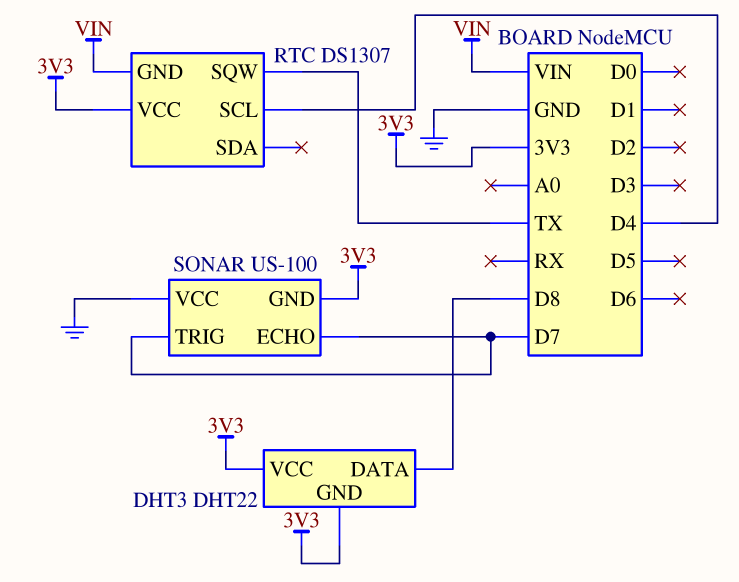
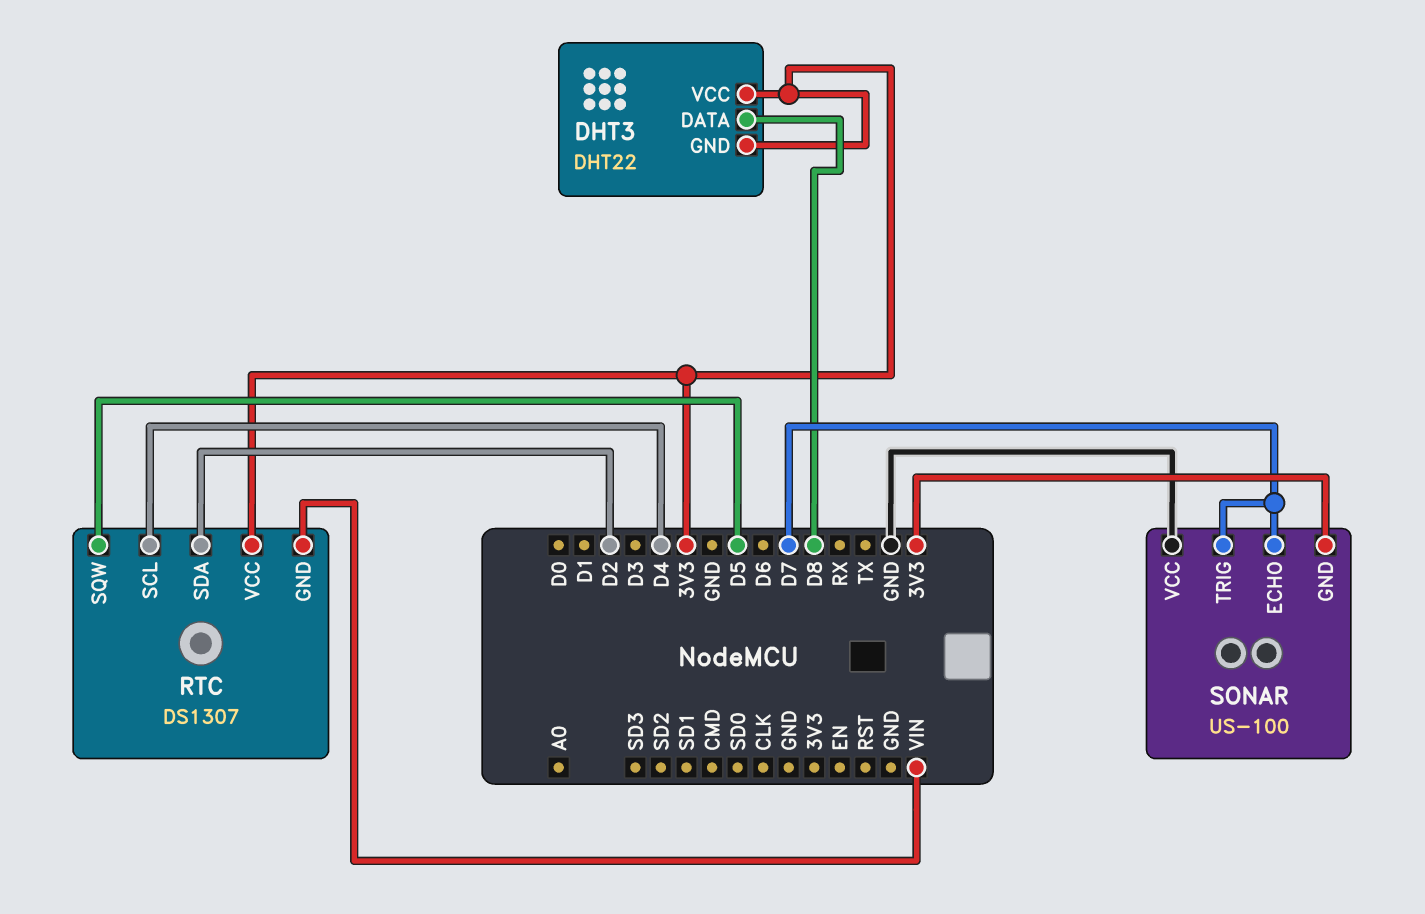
RTC pin SDA: none -> D2
RTC pin SQW: TX -> D5

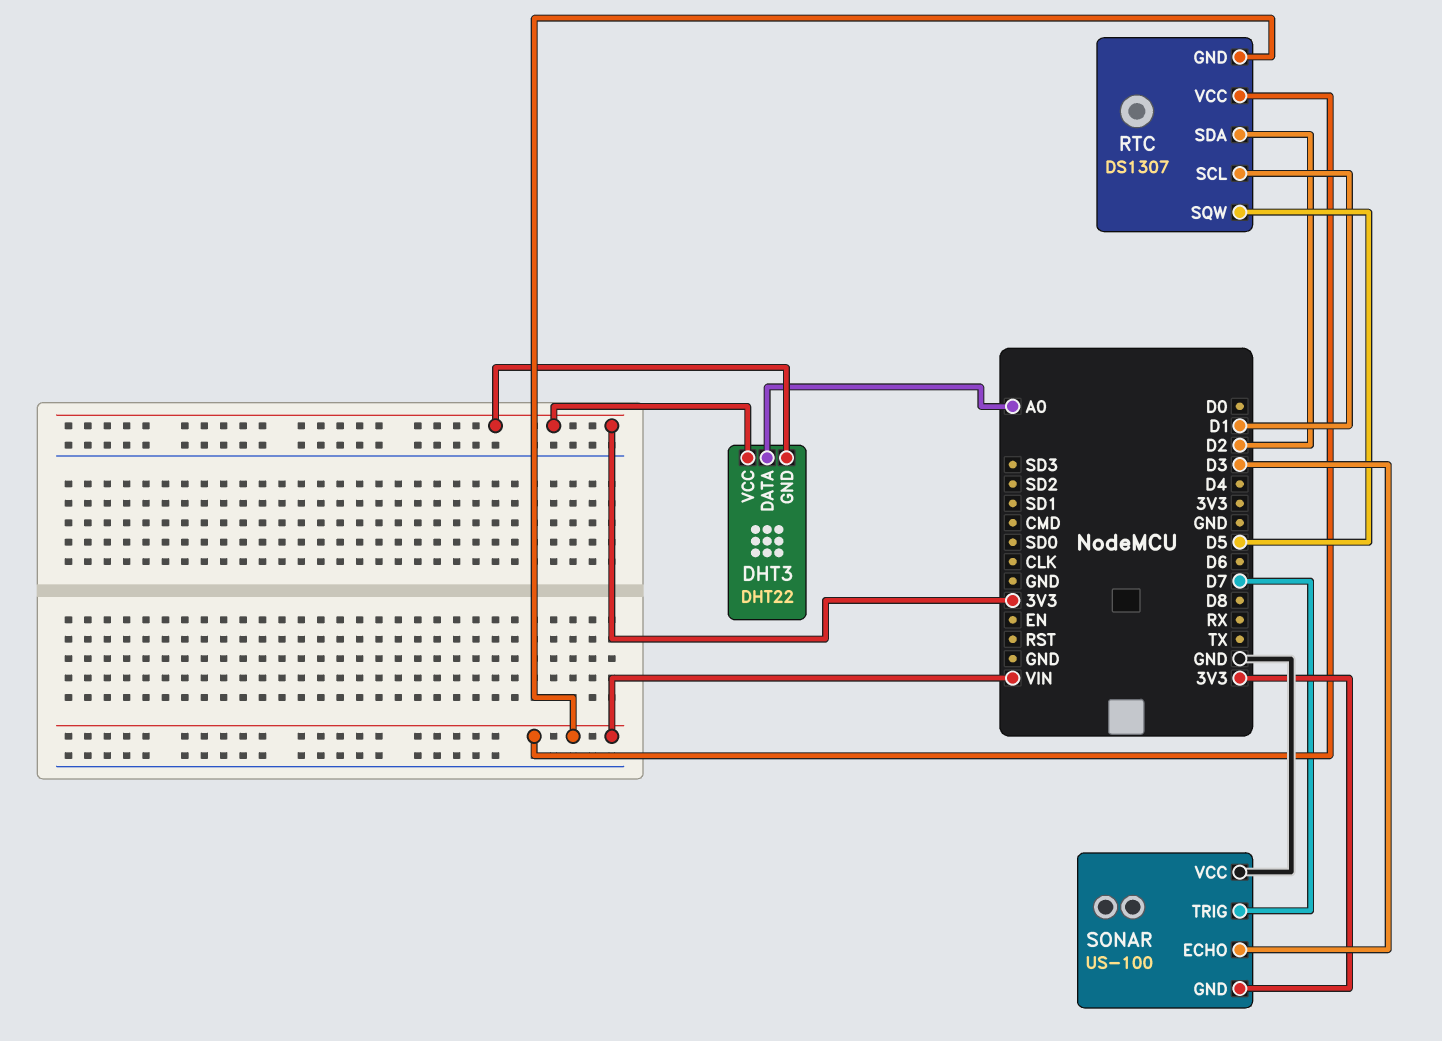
DHT3 pin DATA: D8 -> A0
RTC pin SCL: D4 -> D1
RTC pin VCC: 3V3 -> VIN
SONAR pin ECHO: D7 -> D3

